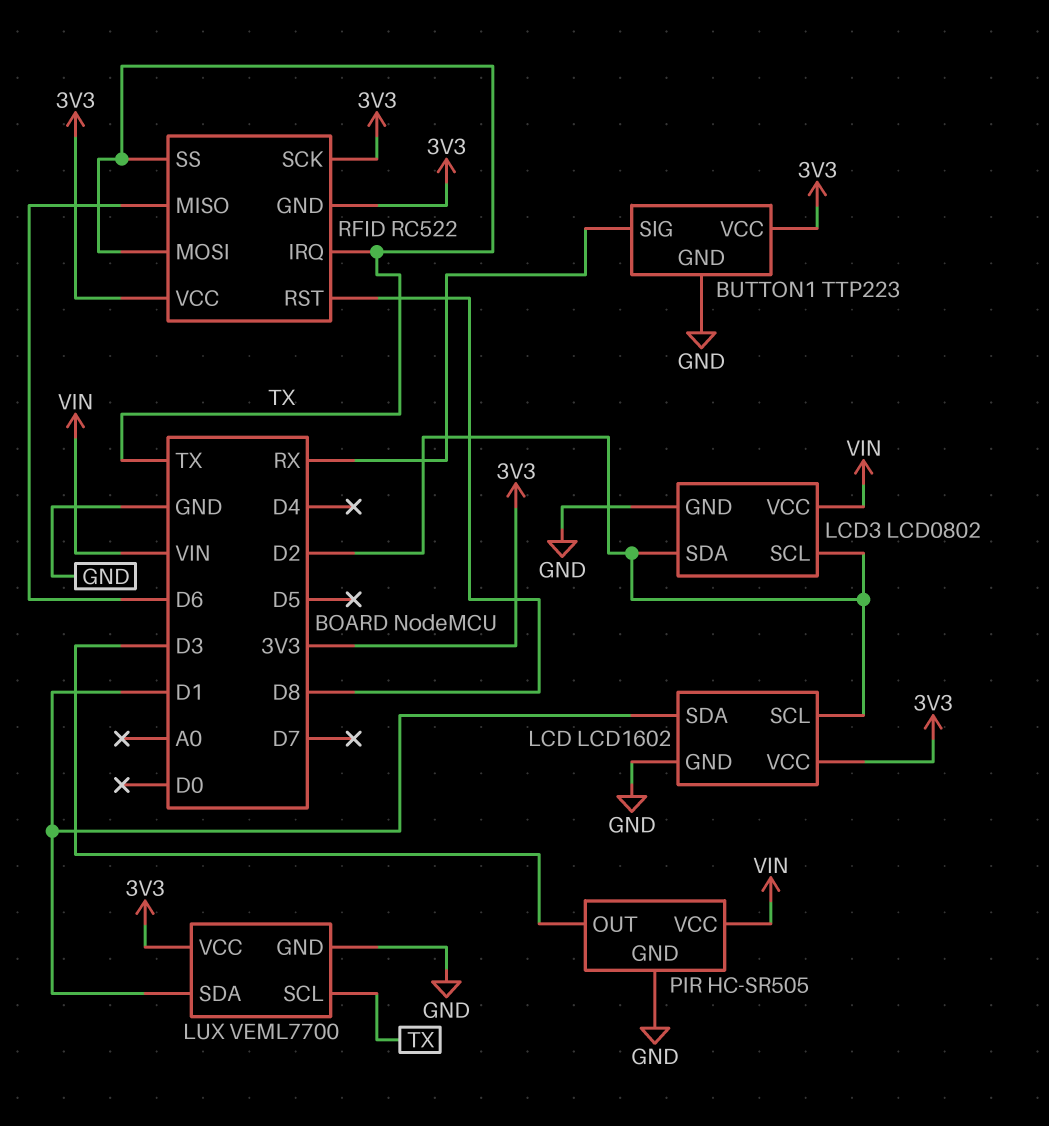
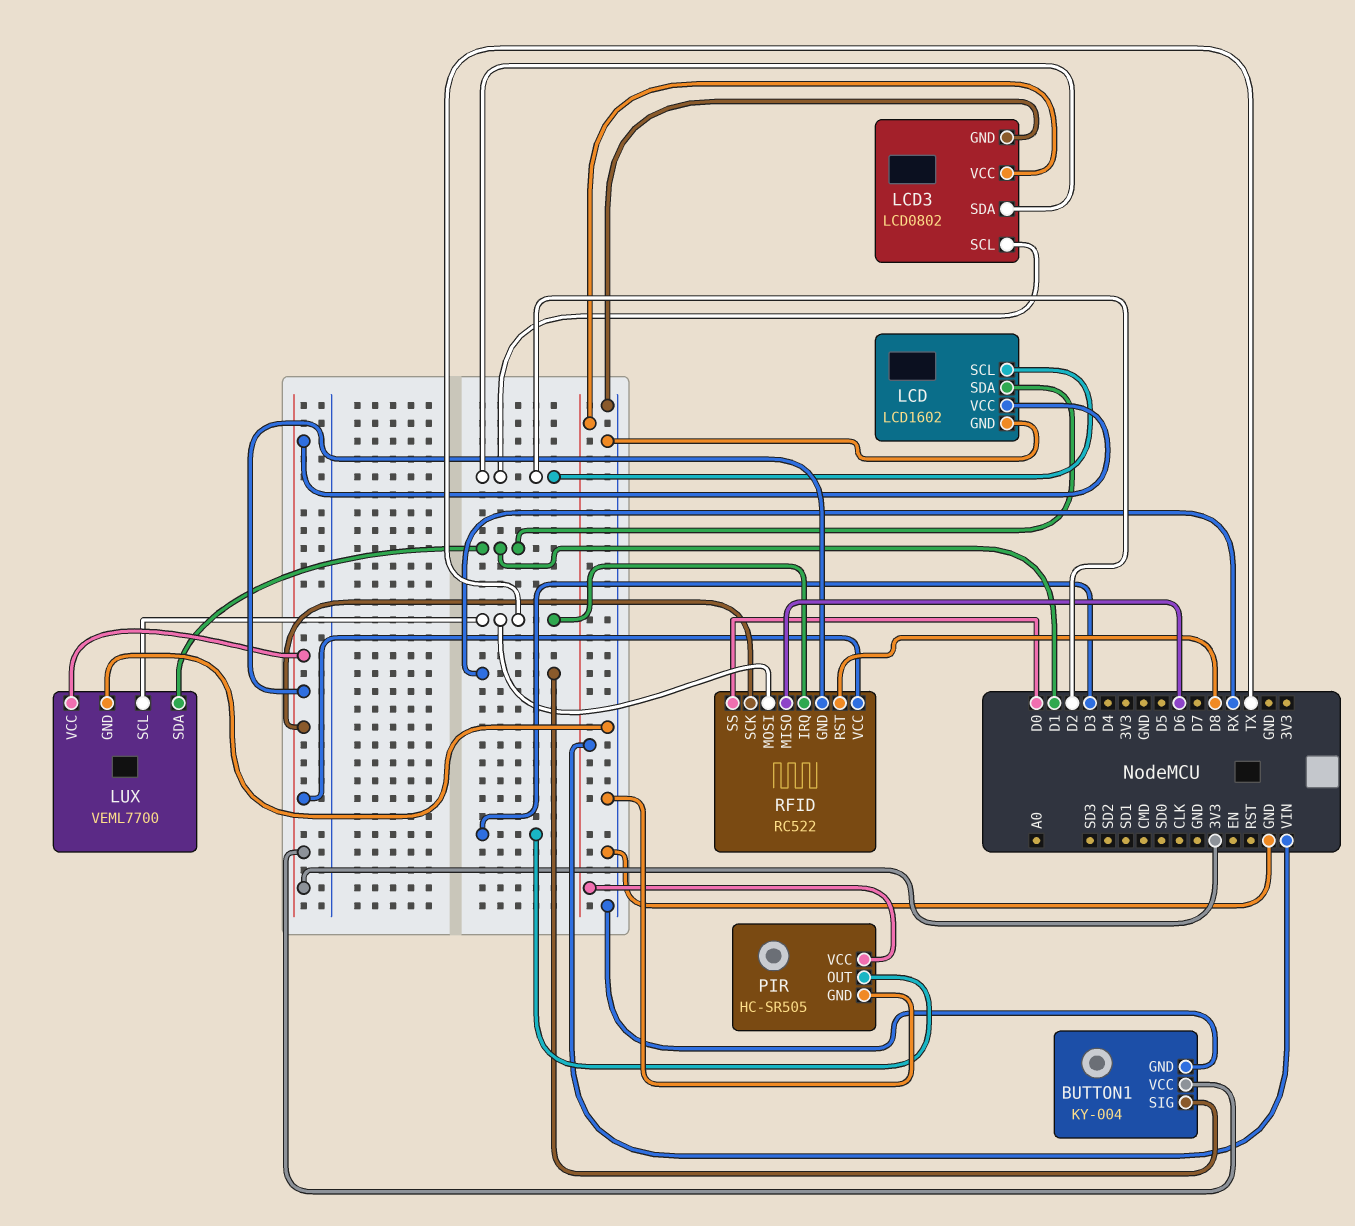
BUTTON1: TTP223 -> KY-004
RFID pin SS: TX -> D0

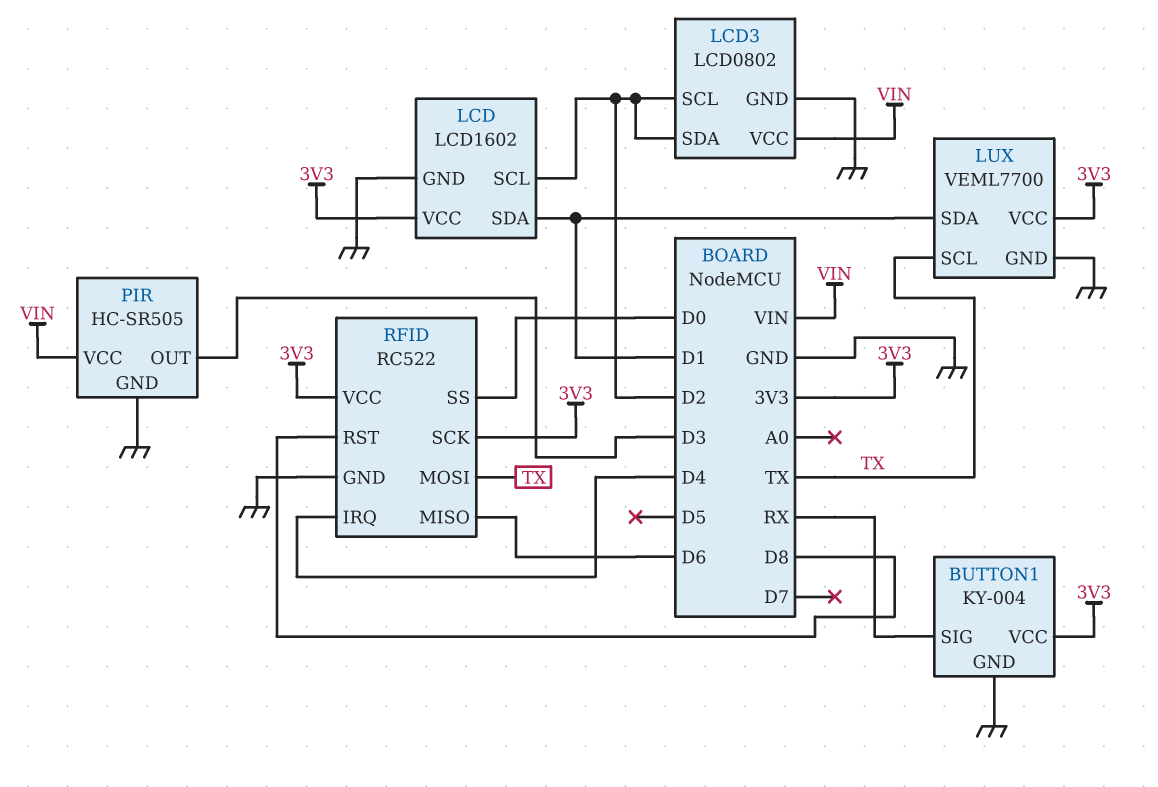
RFID pin GND: 3V3 -> GND
RFID pin IRQ: TX -> D4

